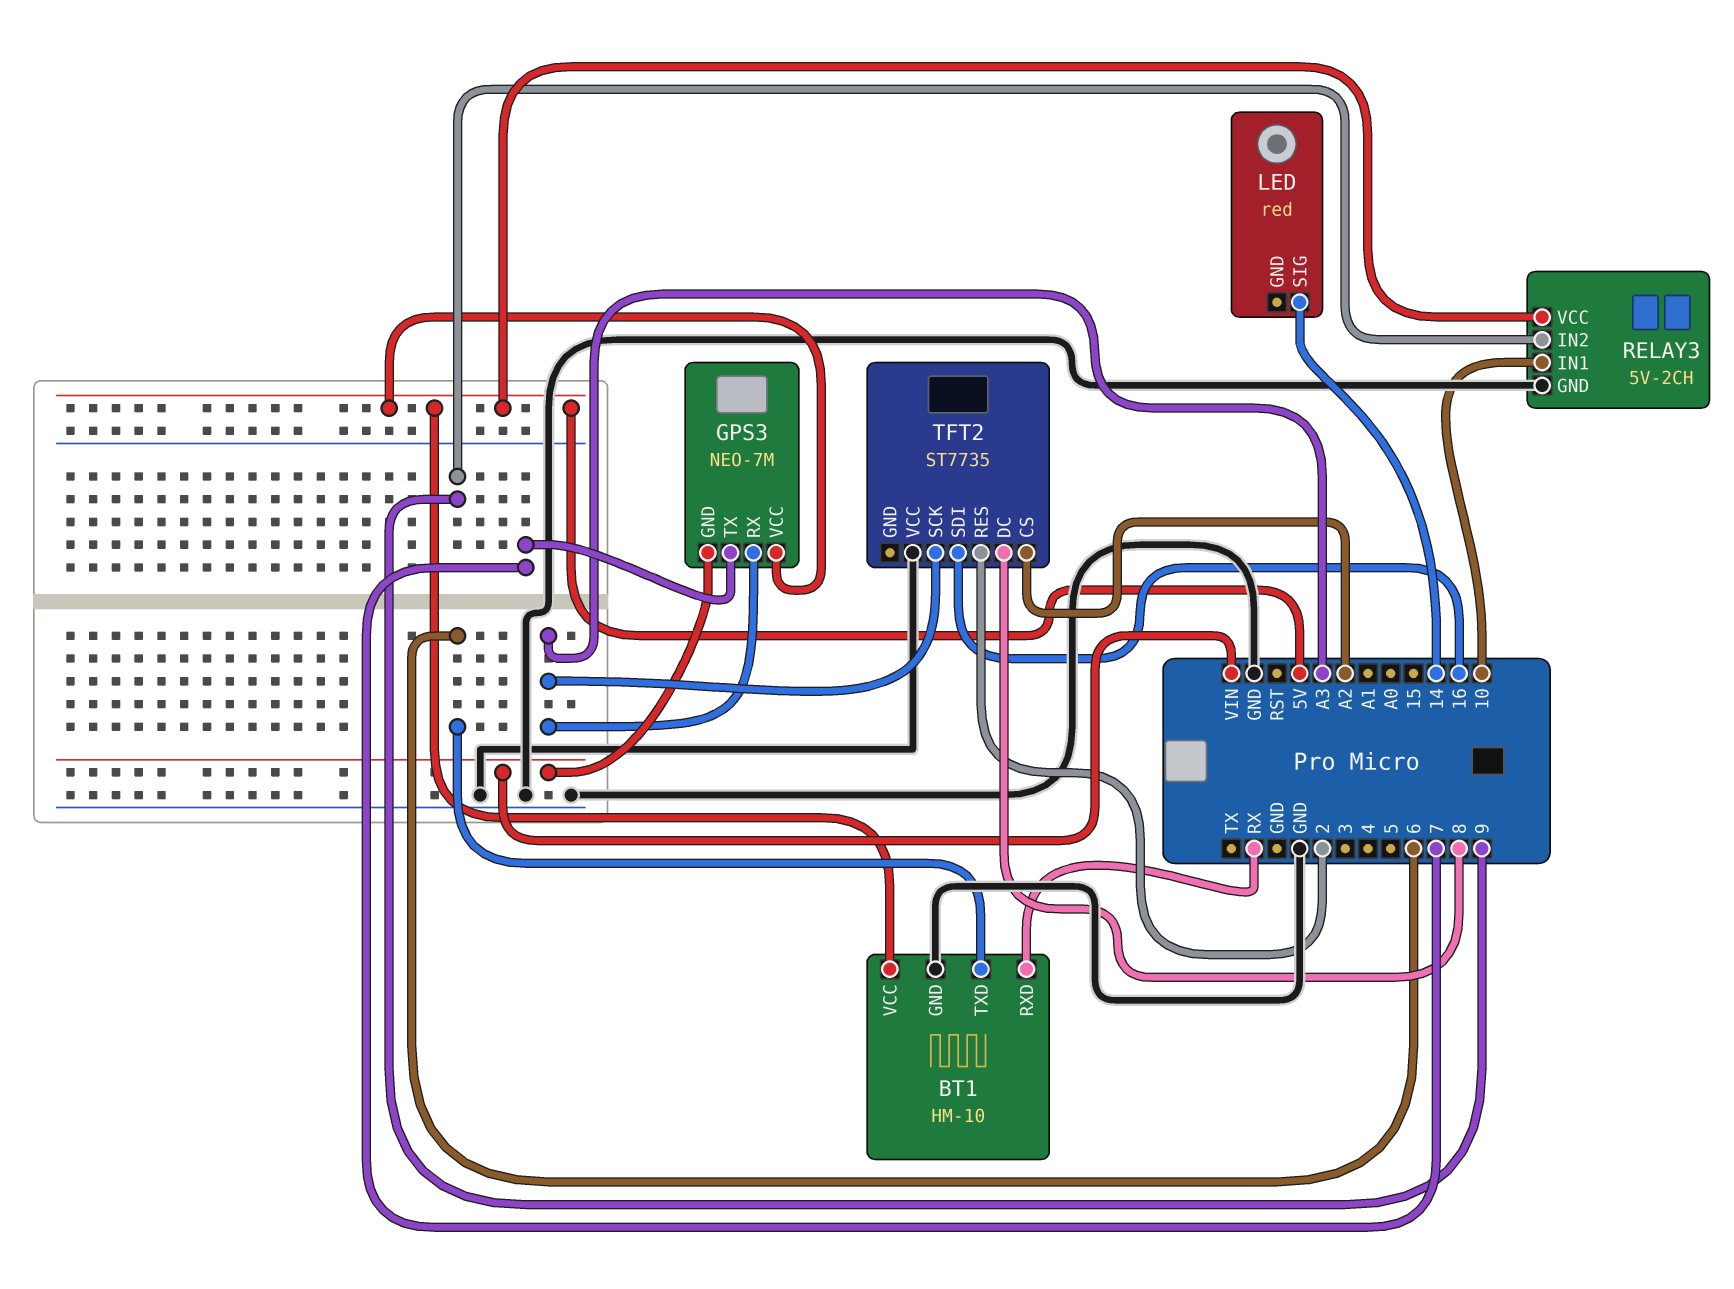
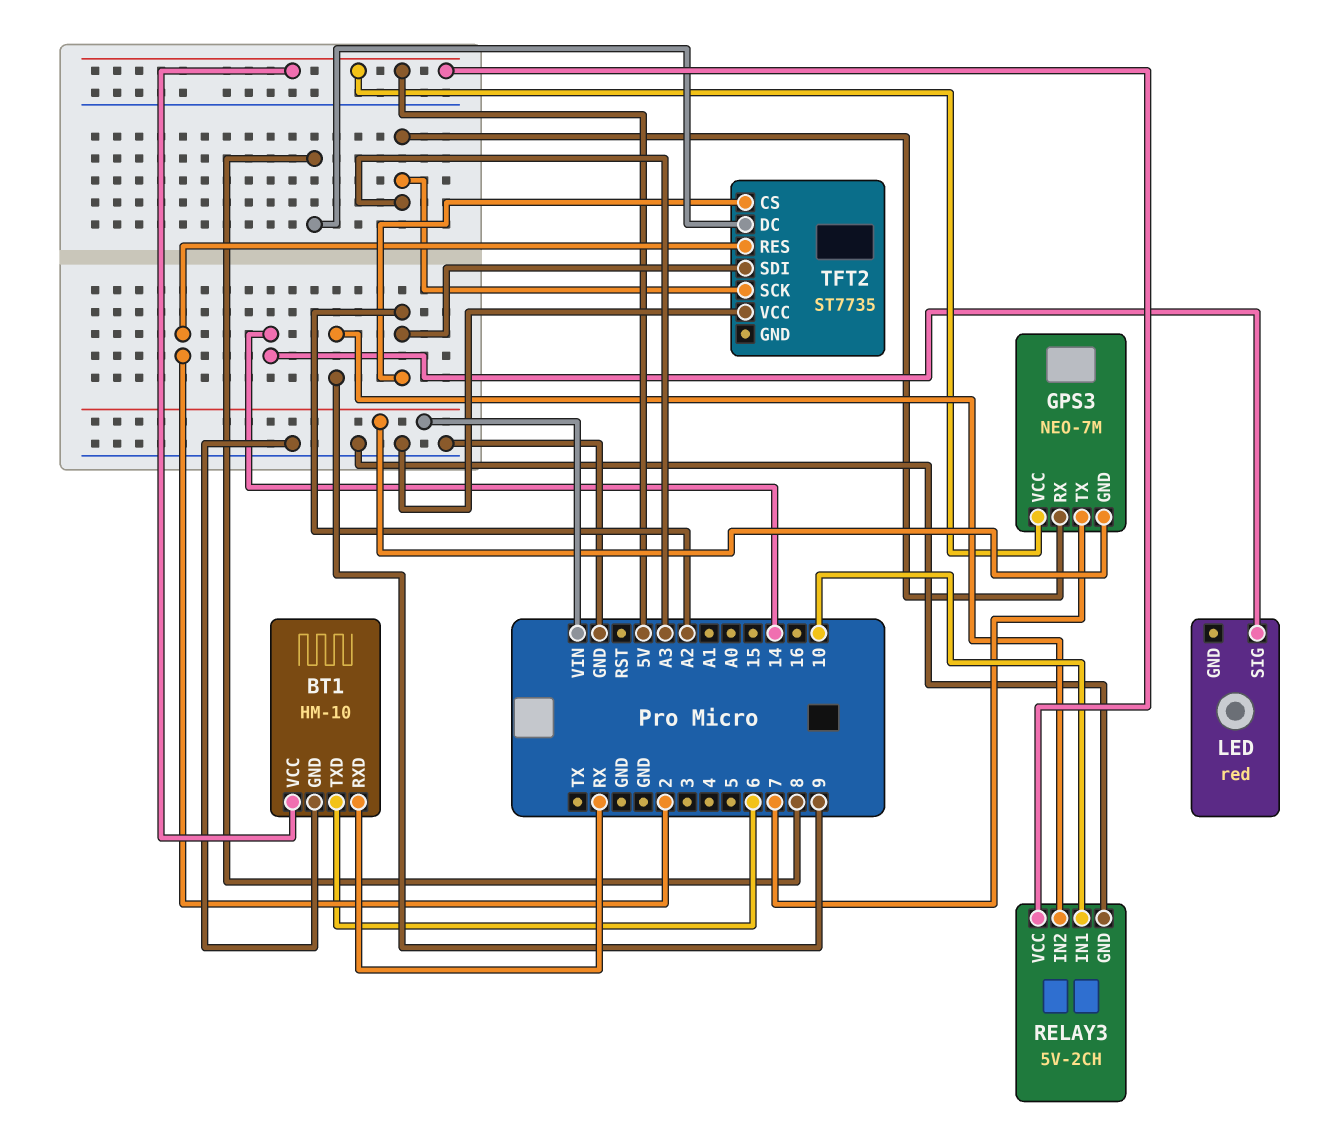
TFT2 pin SDI: 16 -> A2

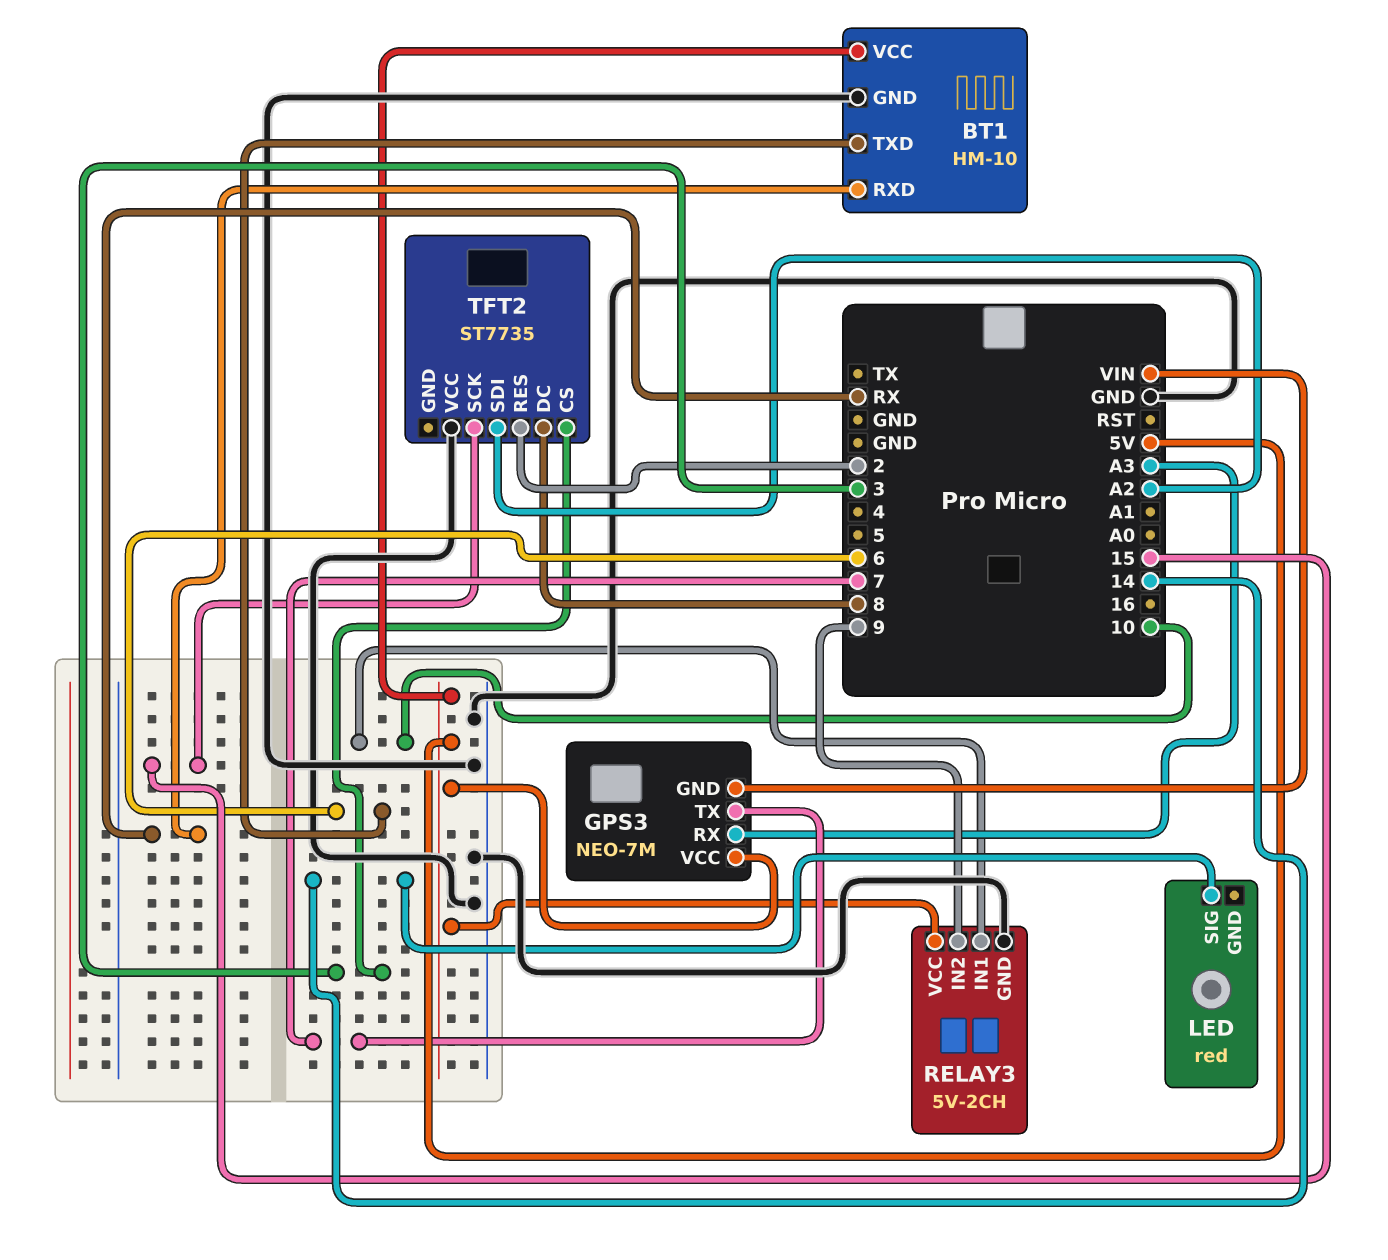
TFT2 pin CS: A2 -> 3
TFT2 pin SCK: A3 -> 15

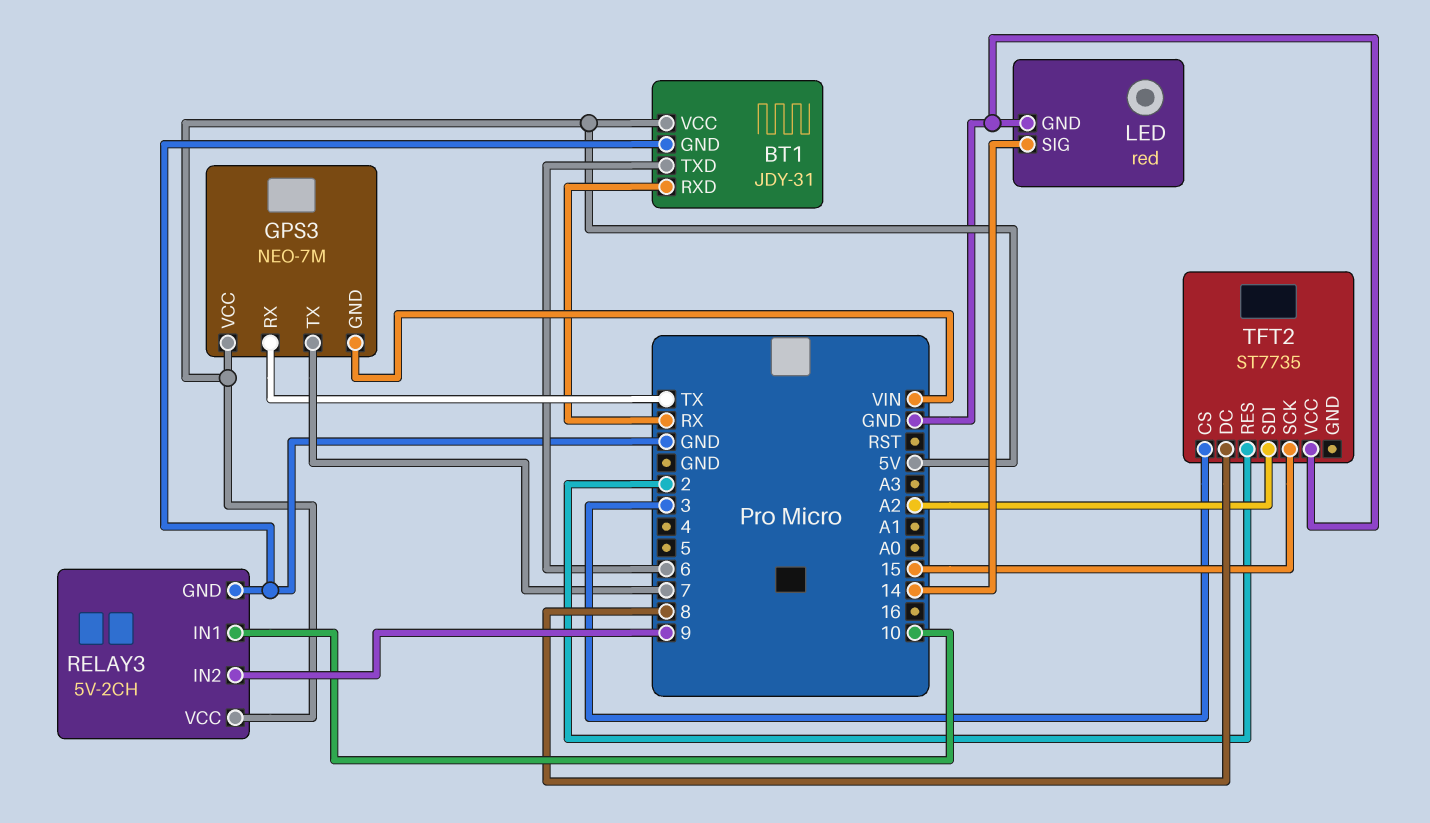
BT1: HM-10 -> JDY-31
GPS3 pin RX: A3 -> TX
LED pin GND: none -> GND

